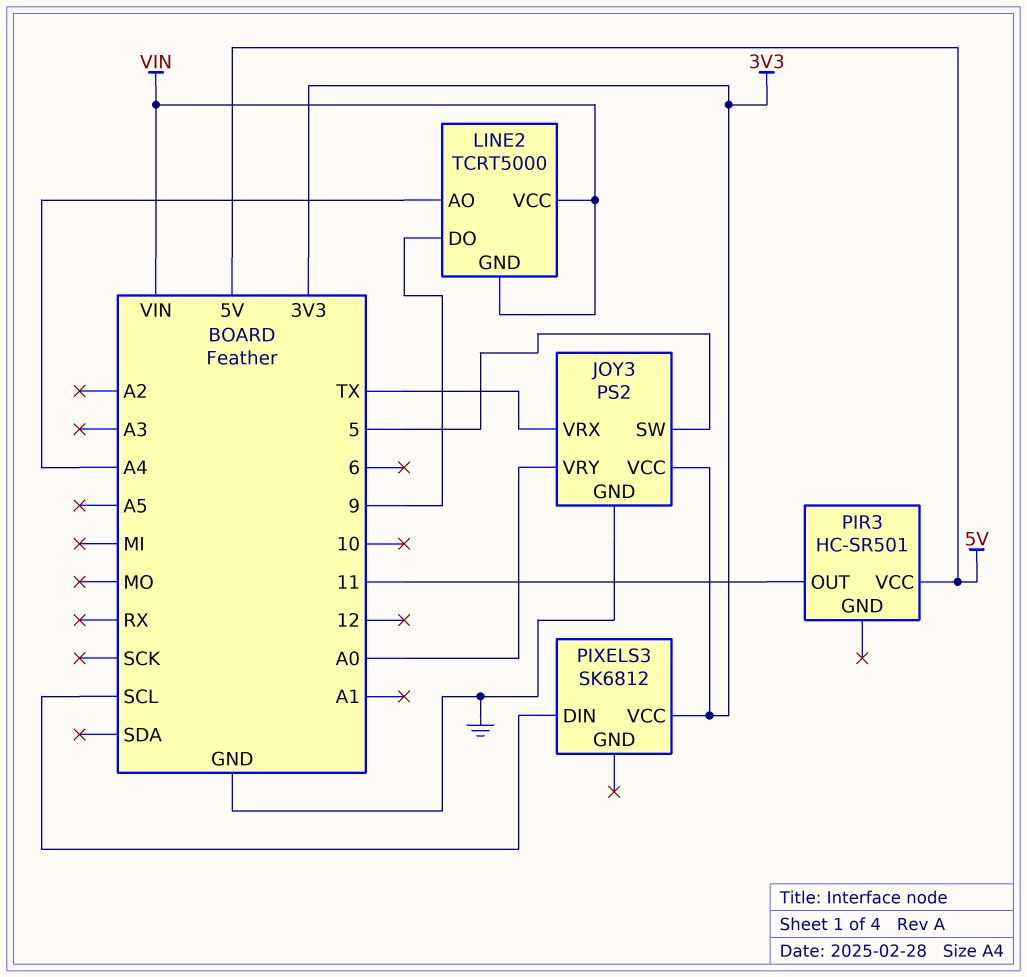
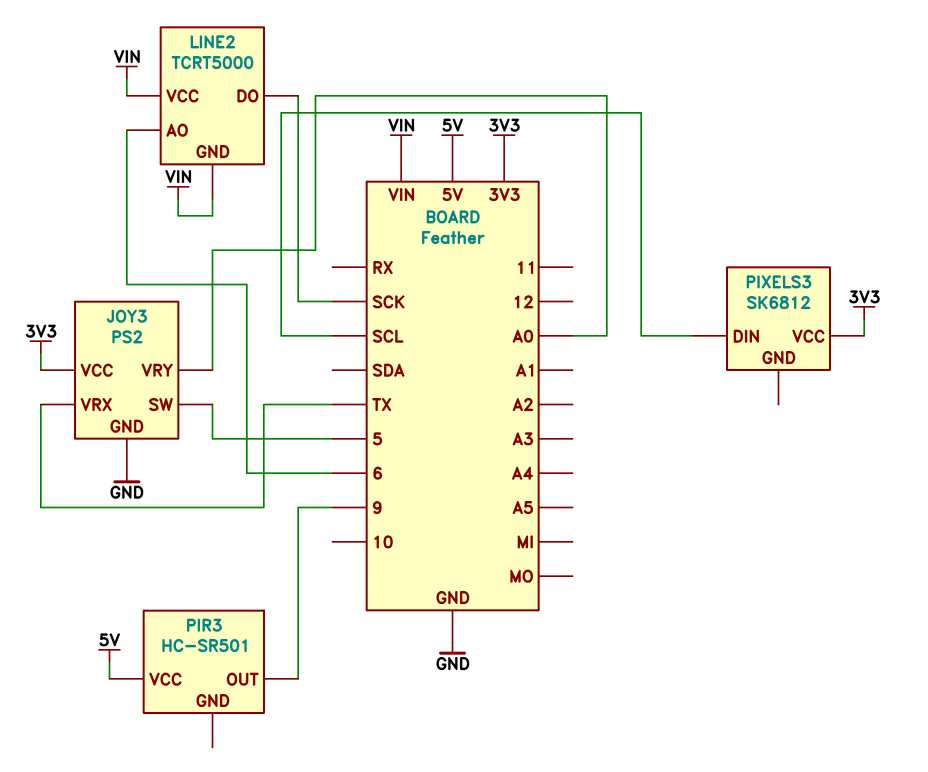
LINE2 pin AO: A4 -> 6
LINE2 pin DO: 9 -> SCK
PIR3 pin OUT: 11 -> 9

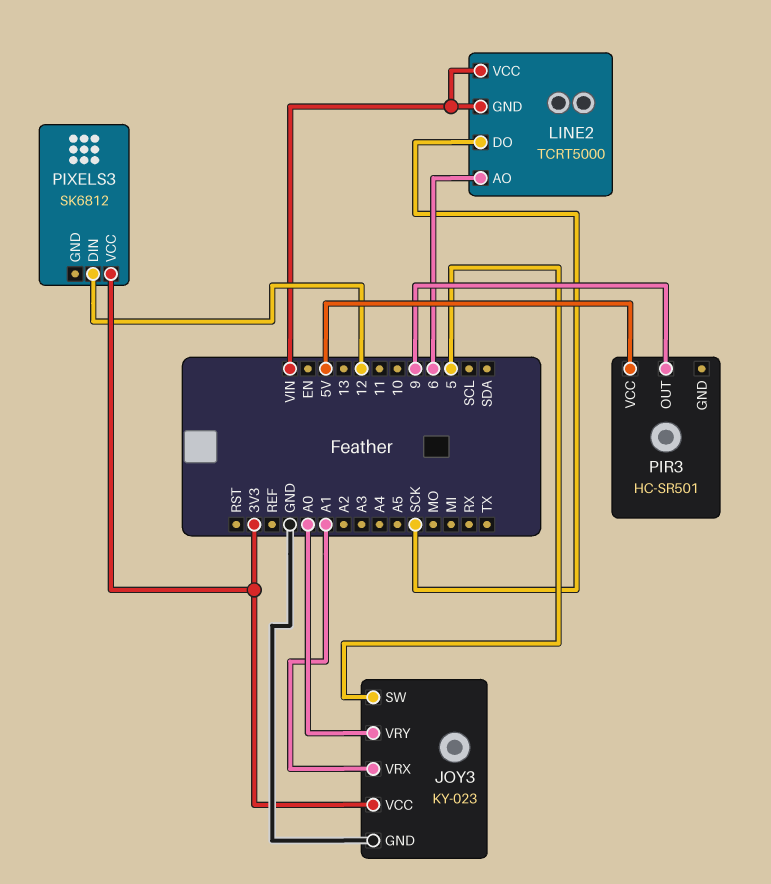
JOY3: PS2 -> KY-023
JOY3 pin VRX: TX -> A1
PIXELS3 pin DIN: SCL -> 12

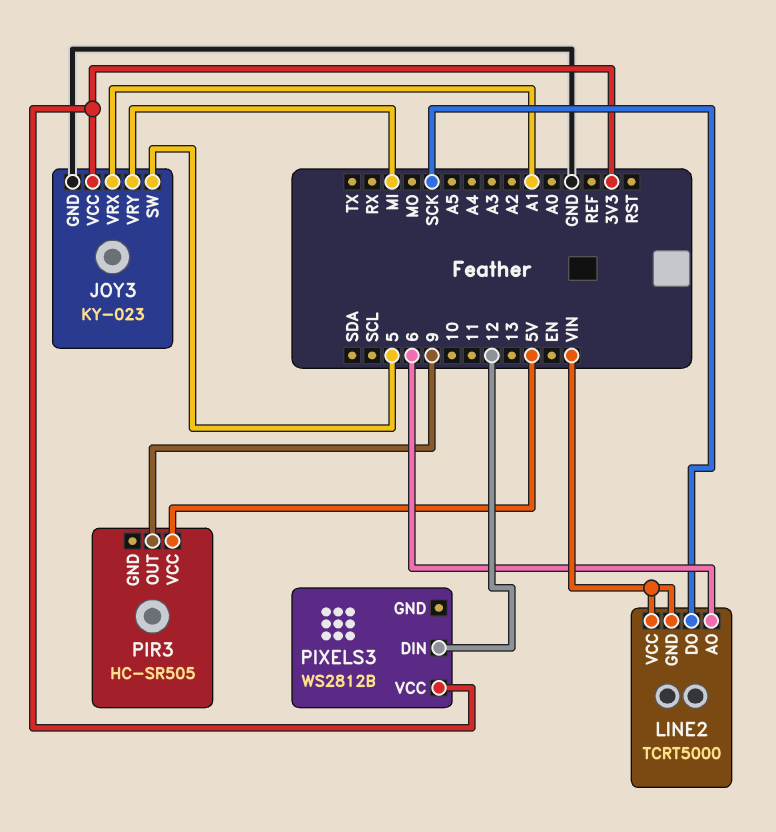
JOY3 pin VRY: A0 -> MI
PIR3: HC-SR501 -> HC-SR505
PIXELS3: SK6812 -> WS2812B

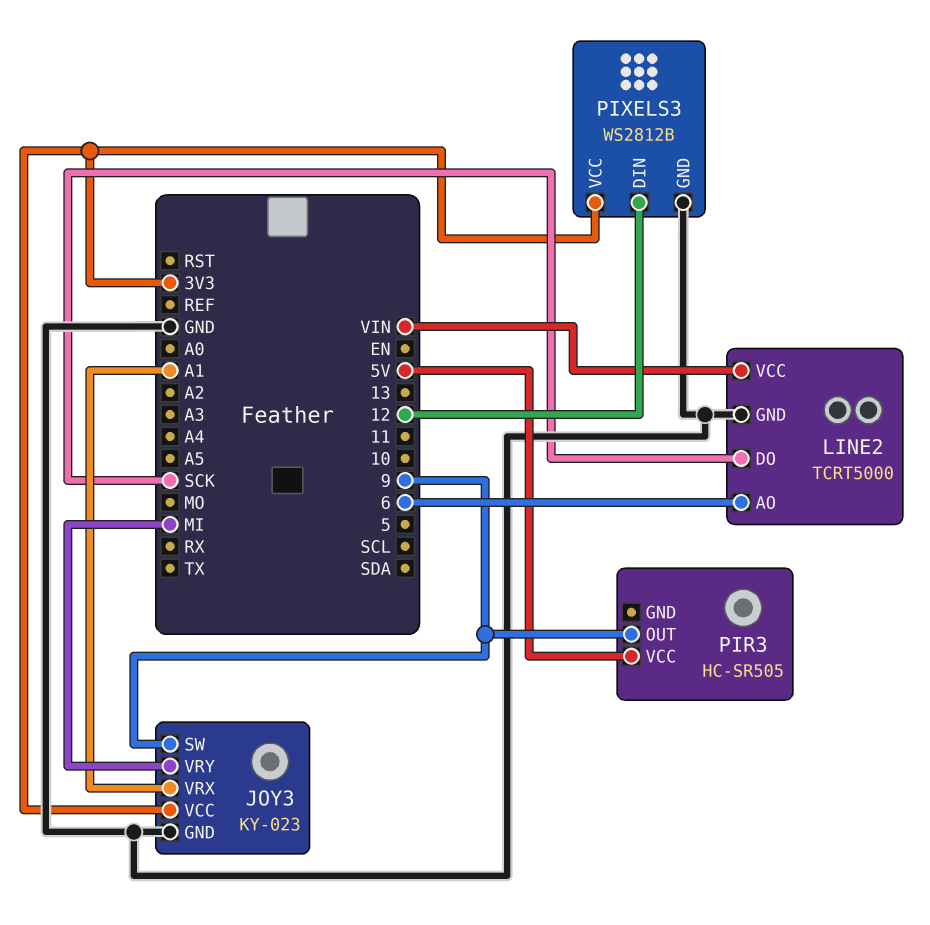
JOY3 pin SW: 5 -> 9
LINE2 pin GND: VIN -> GND
PIXELS3 pin GND: none -> GND

